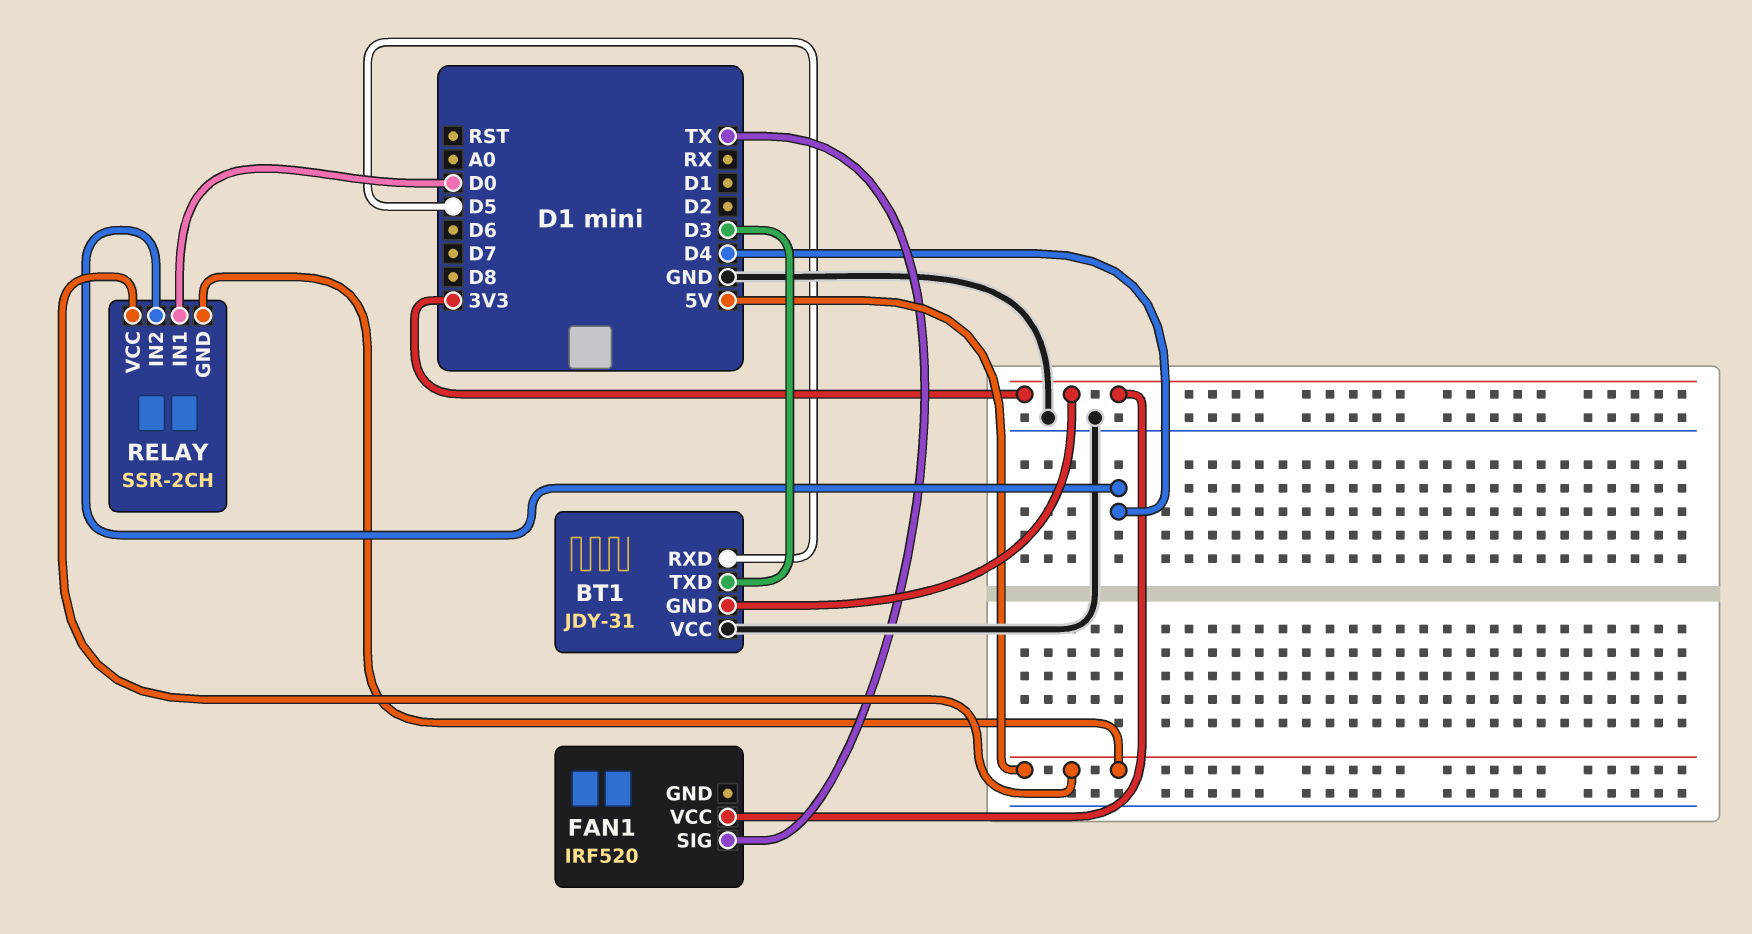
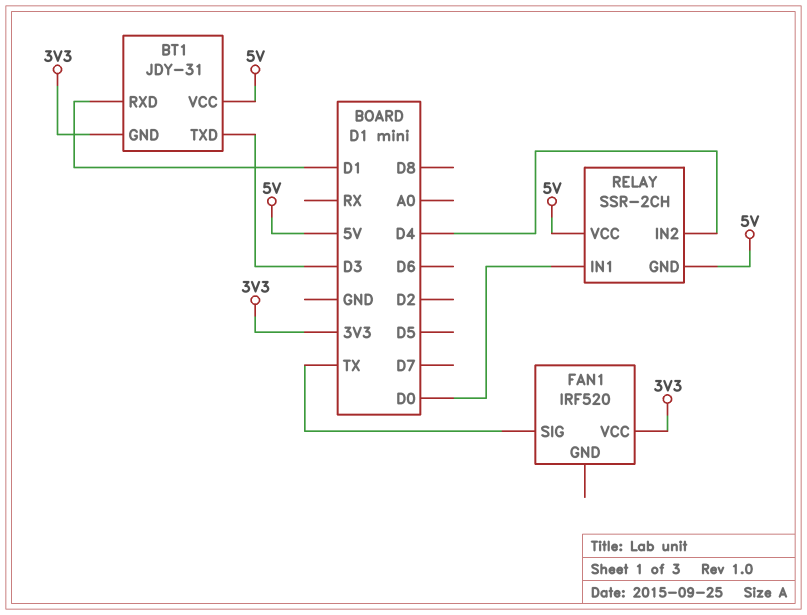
BT1 pin RXD: D5 -> D1
BT1 pin VCC: GND -> 5V

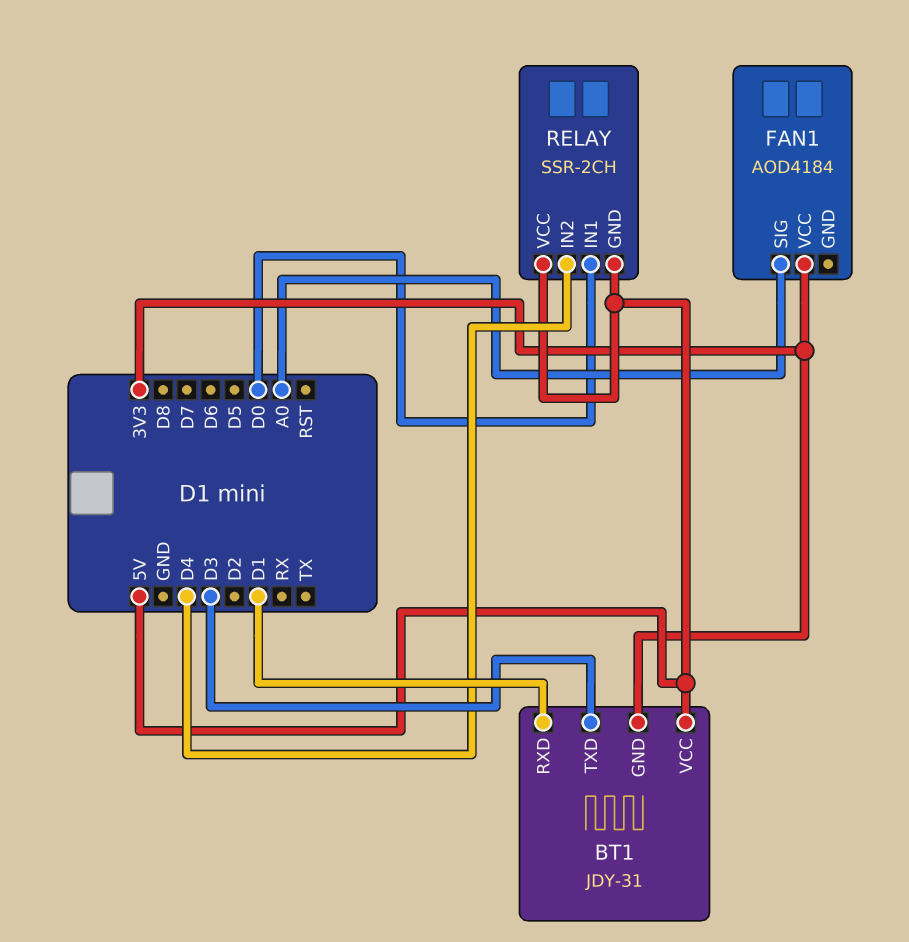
FAN1: IRF520 -> AOD4184
FAN1 pin SIG: TX -> A0

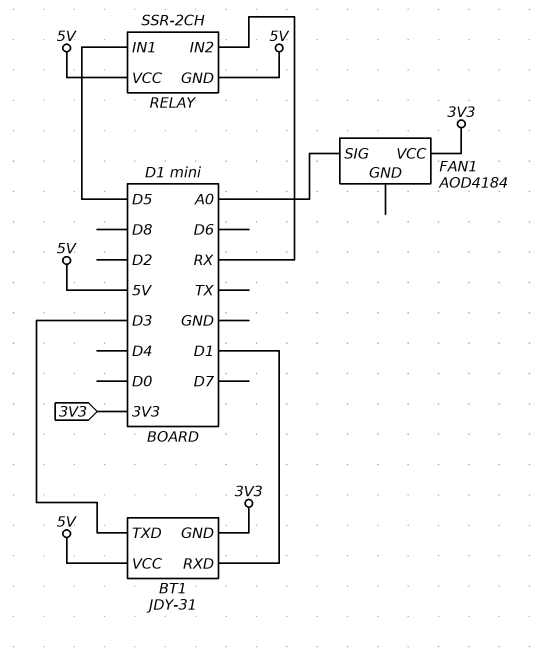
RELAY pin IN1: D0 -> D5
RELAY pin IN2: D4 -> RX

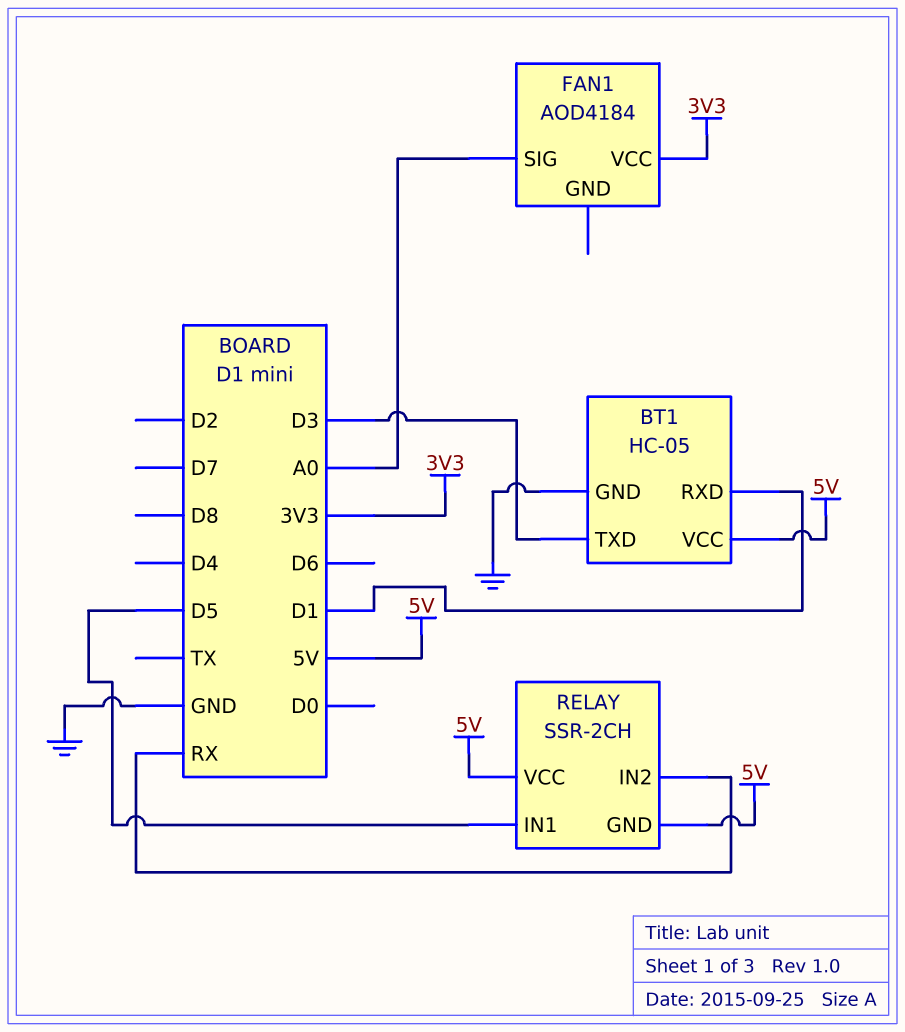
BT1: JDY-31 -> HC-05
BT1 pin GND: 3V3 -> GND

